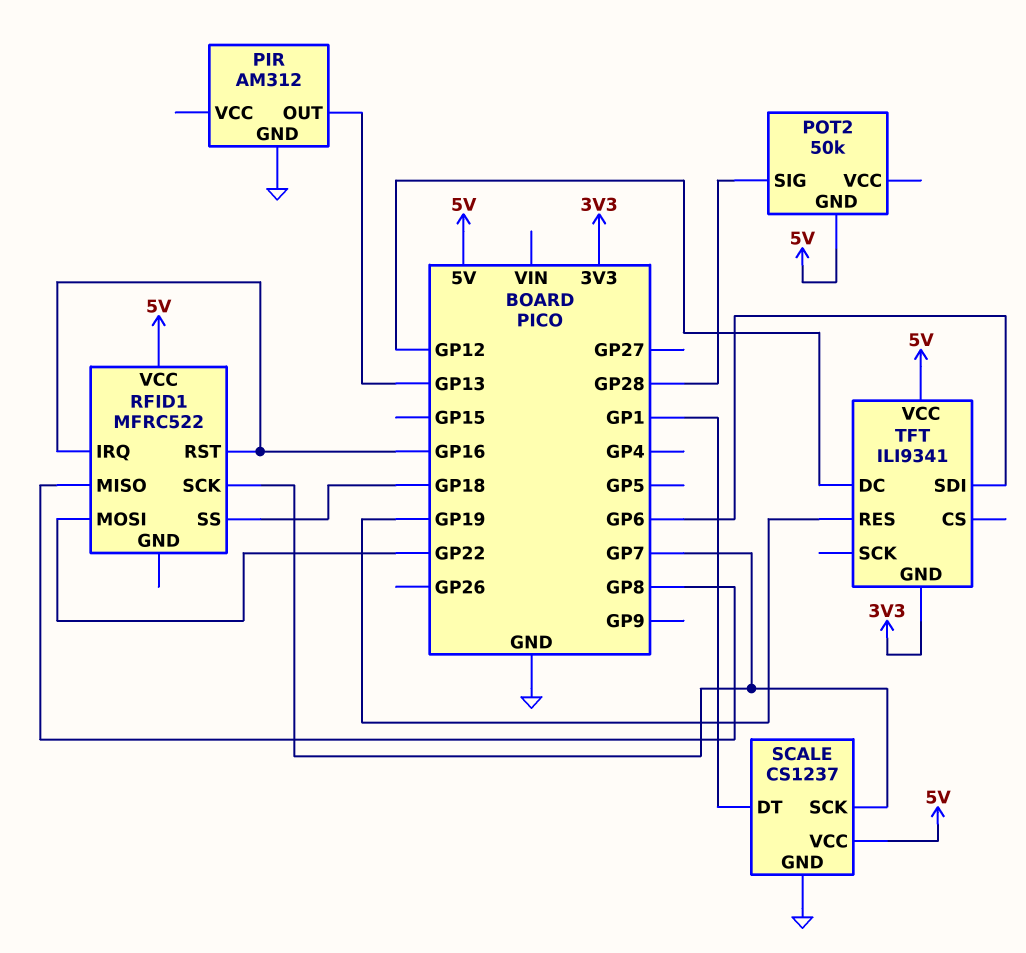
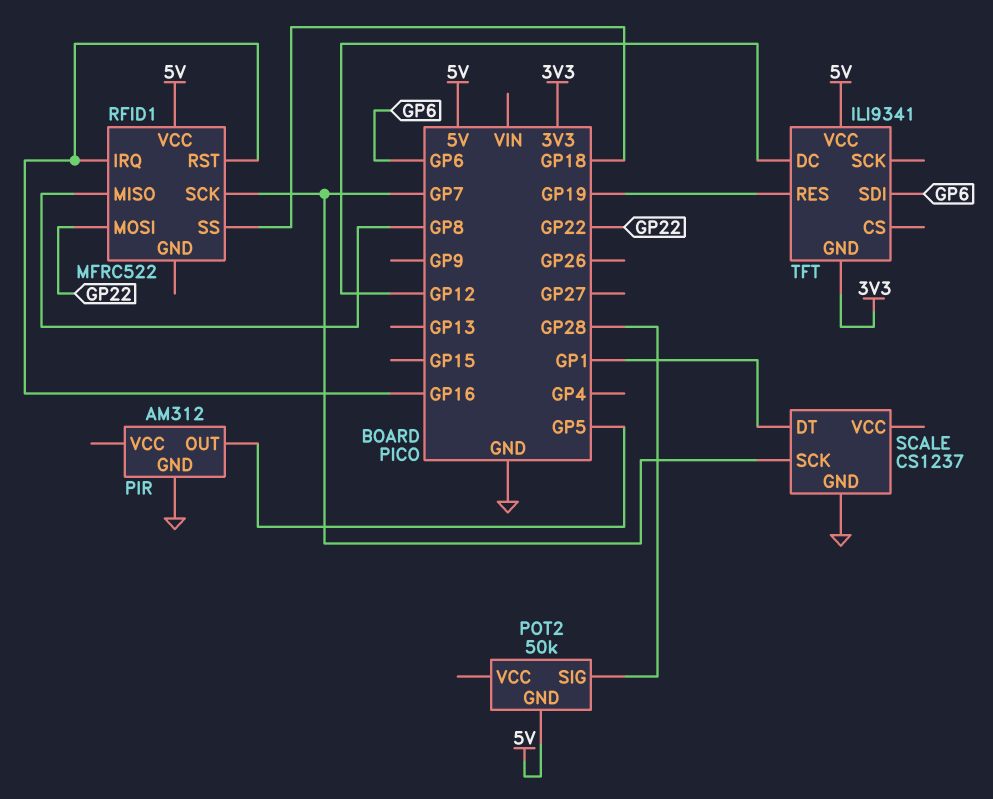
PIR pin OUT: GP13 -> GP5
SCALE pin VCC: 5V -> none

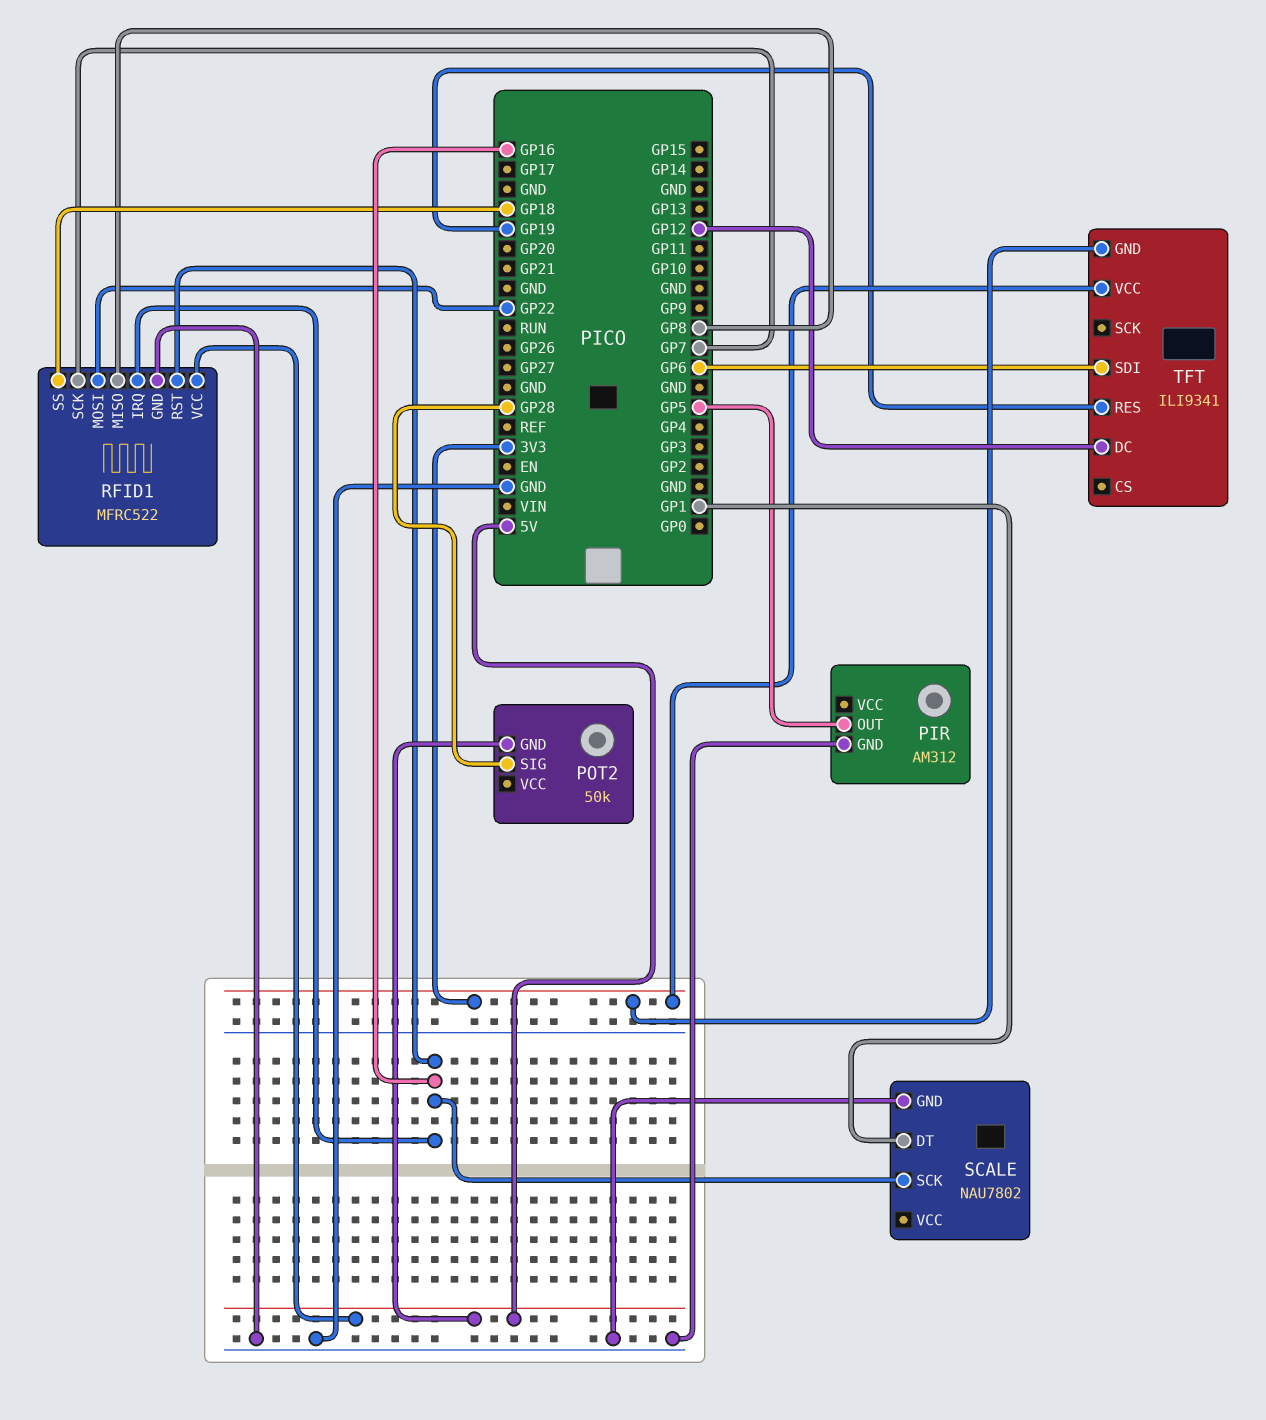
RFID1 pin GND: none -> GND
SCALE: CS1237 -> NAU7802
SCALE pin SCK: GP7 -> GP16
TFT pin VCC: 5V -> 3V3

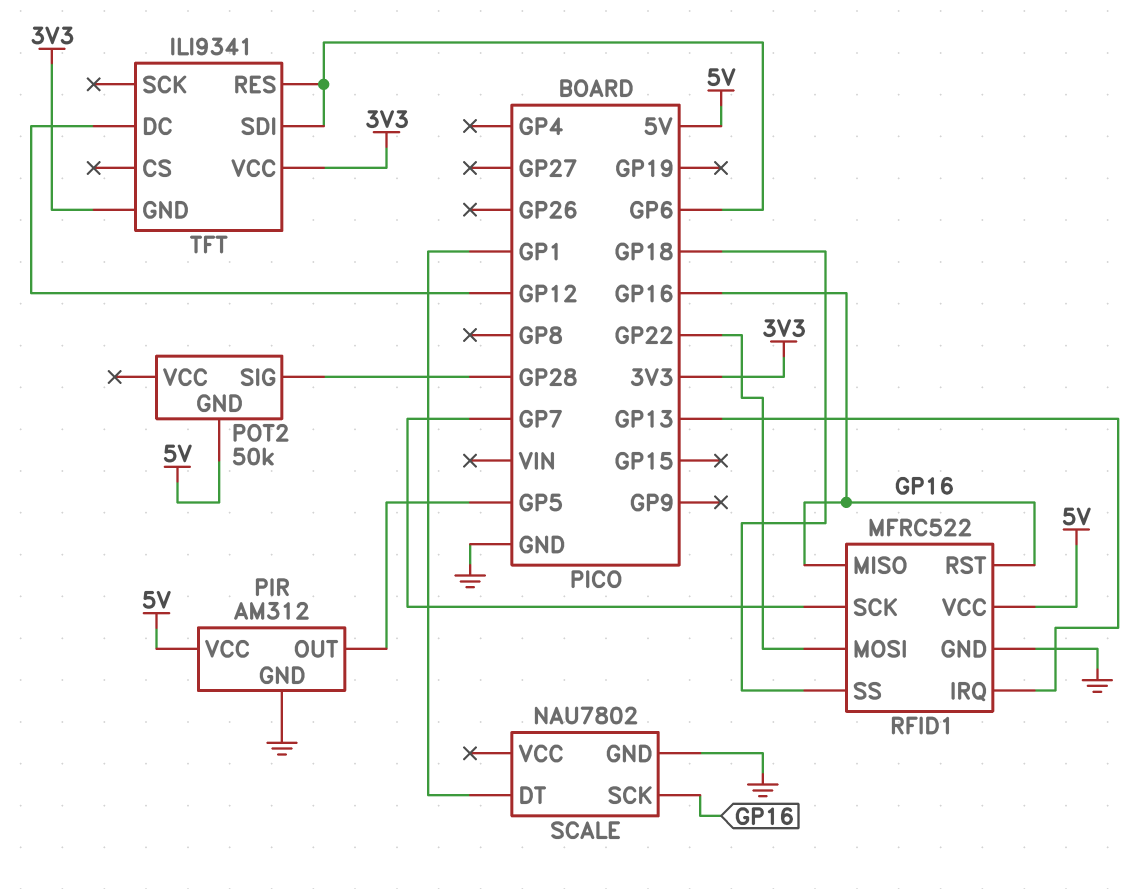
PIR pin VCC: none -> 5V
RFID1 pin IRQ: GP16 -> GP13
RFID1 pin MISO: GP8 -> GP16
TFT pin RES: GP19 -> GP6

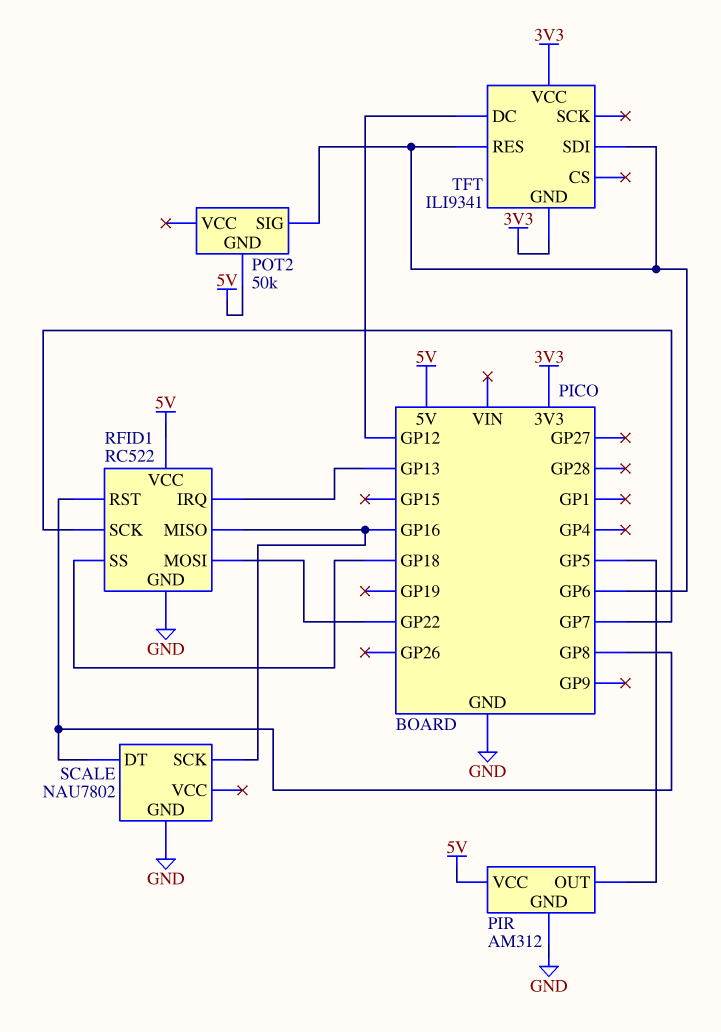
POT2 pin SIG: GP28 -> GP6
RFID1: MFRC522 -> RC522
RFID1 pin RST: GP16 -> GP8
SCALE pin DT: GP1 -> GP8

